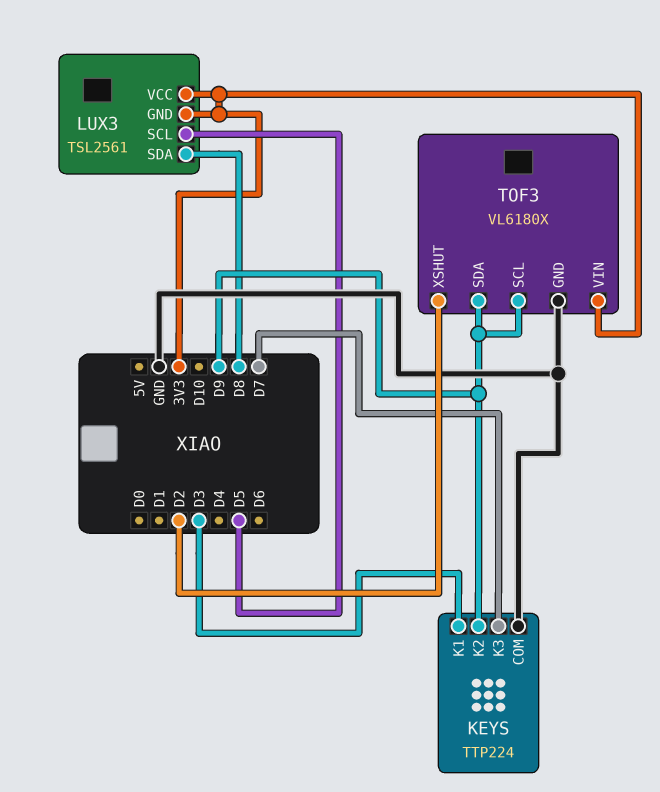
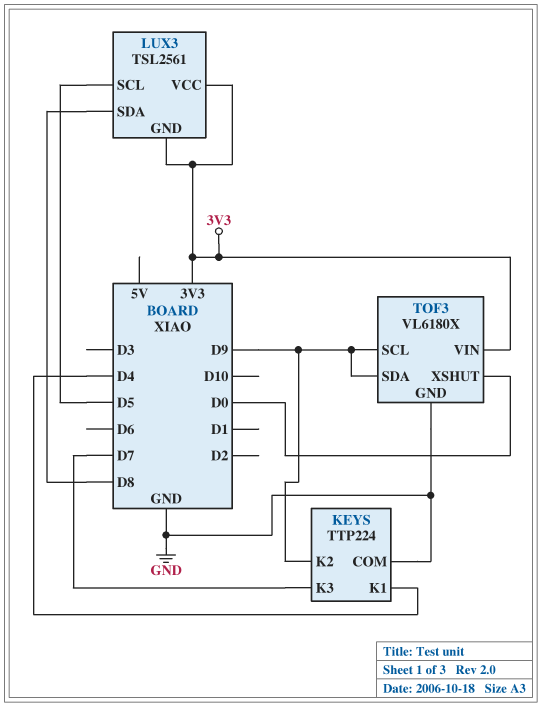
KEYS pin K1: D3 -> D4
TOF3 pin XSHUT: D2 -> D0

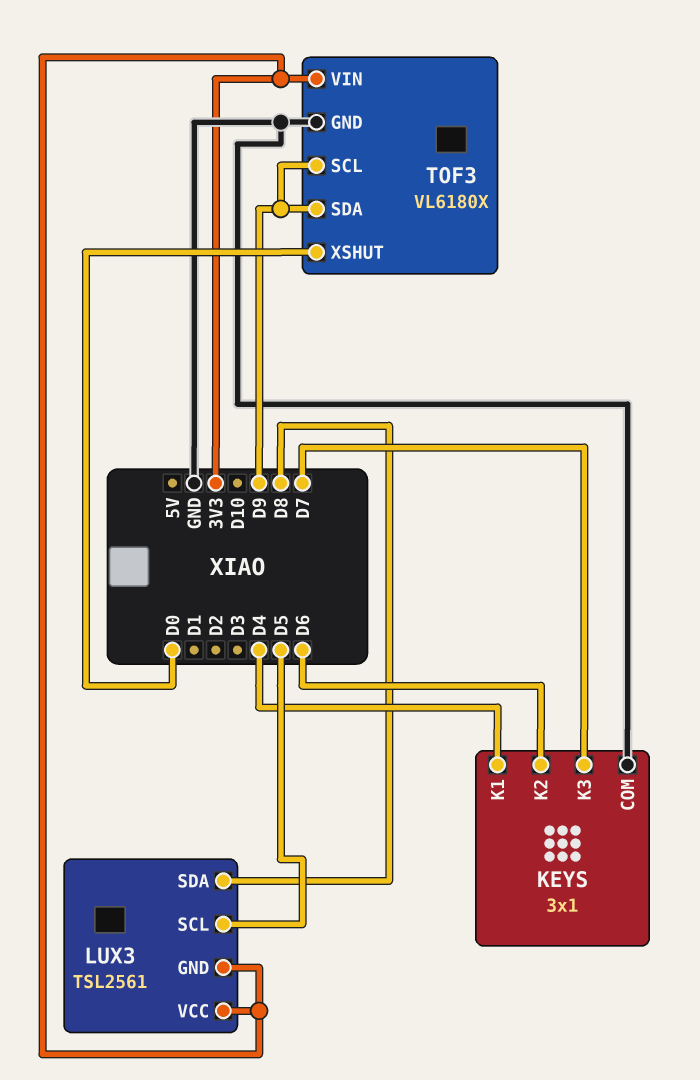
KEYS: TTP224 -> 3x1
KEYS pin K2: D9 -> D6

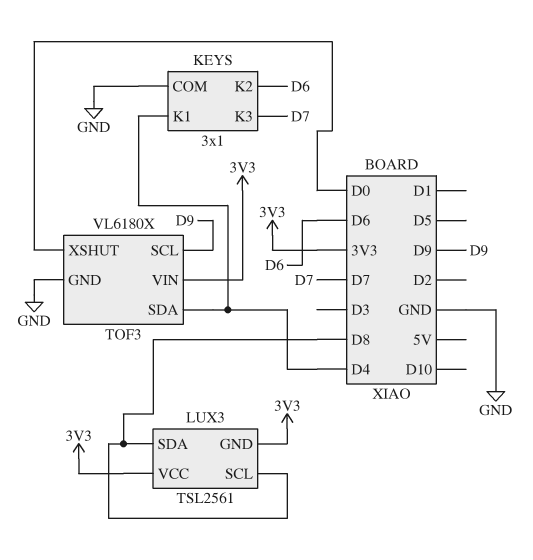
LUX3 pin SCL: D5 -> D8
TOF3 pin SDA: D9 -> D4

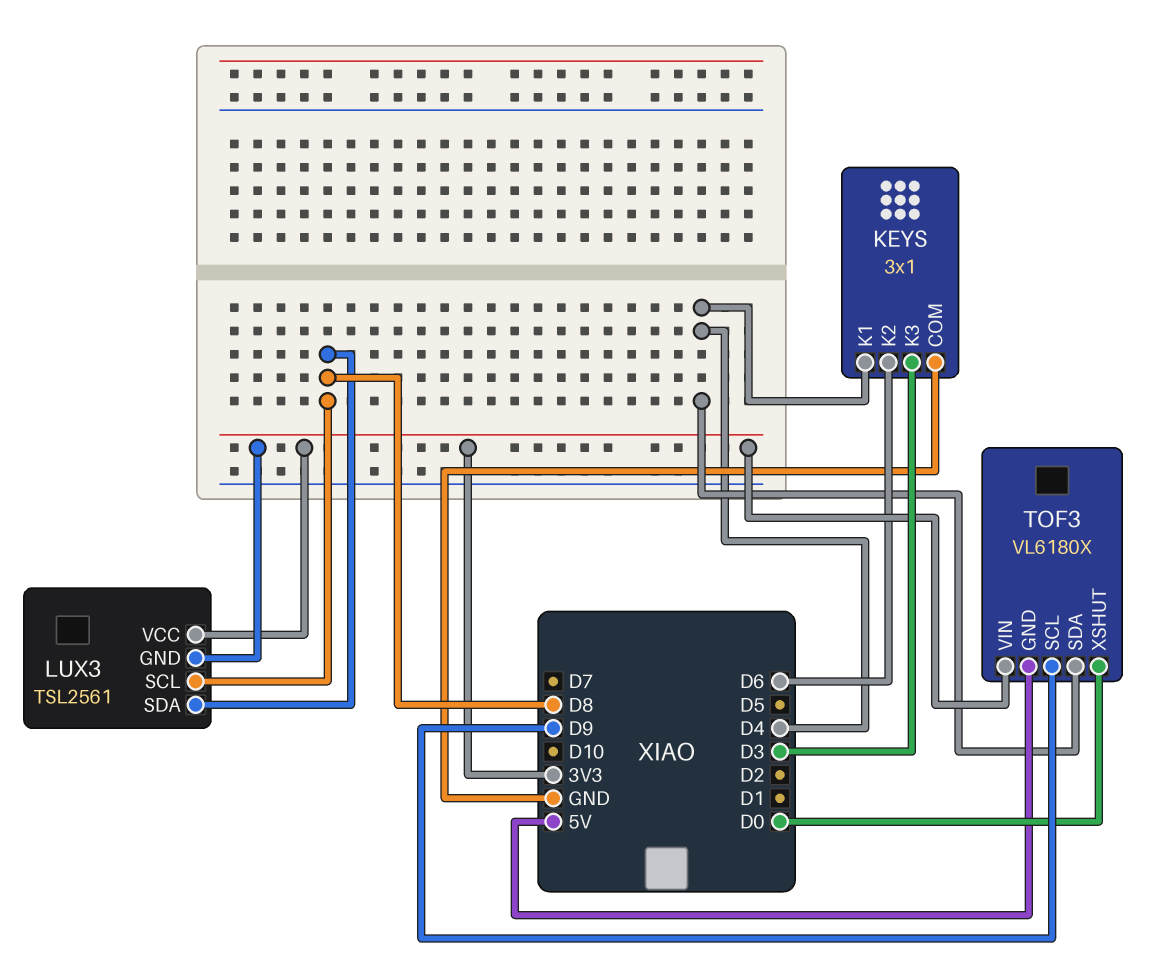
KEYS pin K3: D7 -> D3
TOF3 pin GND: GND -> 5V

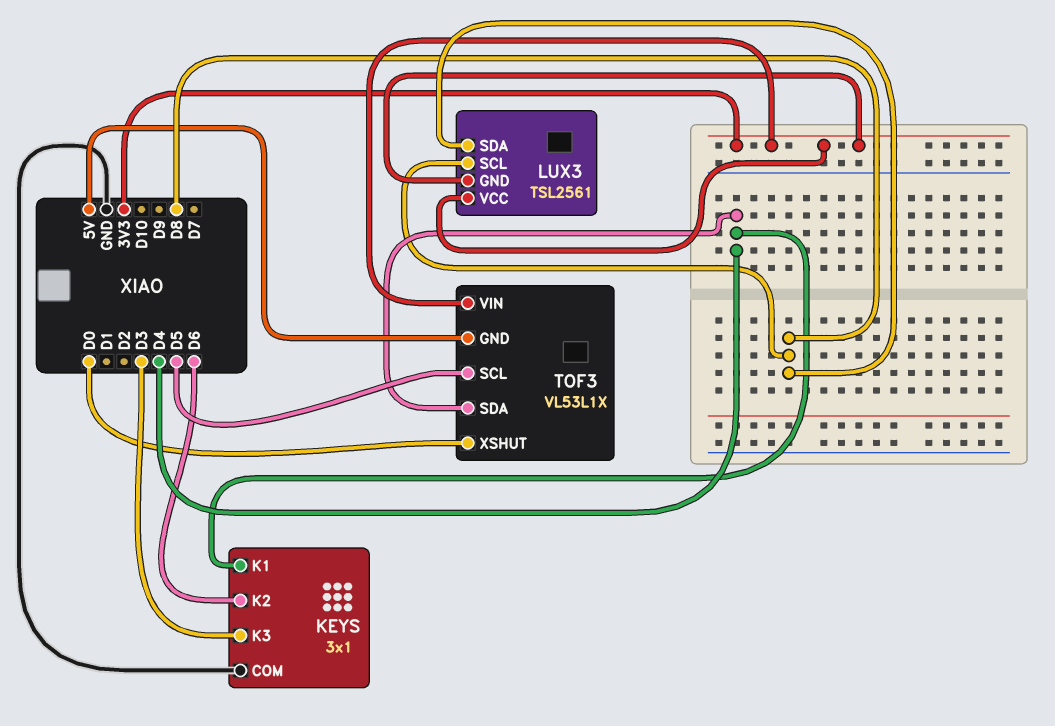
TOF3: VL6180X -> VL53L1X
TOF3 pin SCL: D9 -> D5

